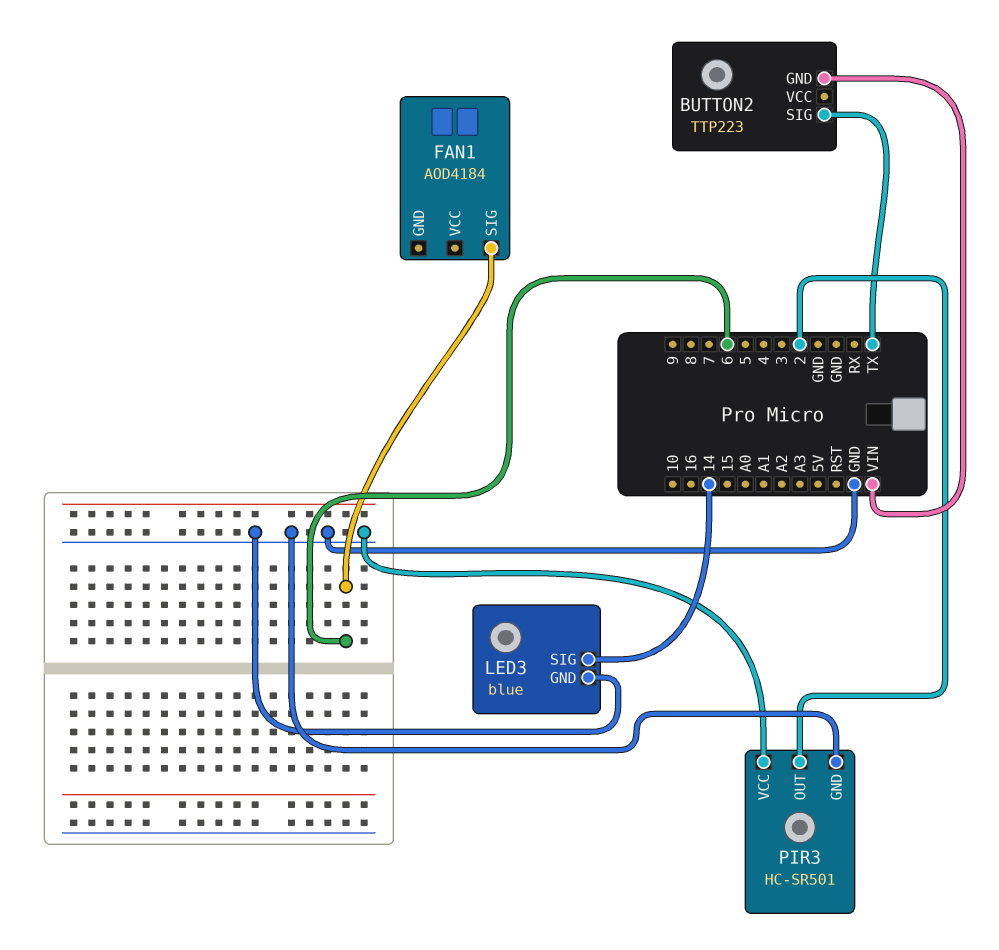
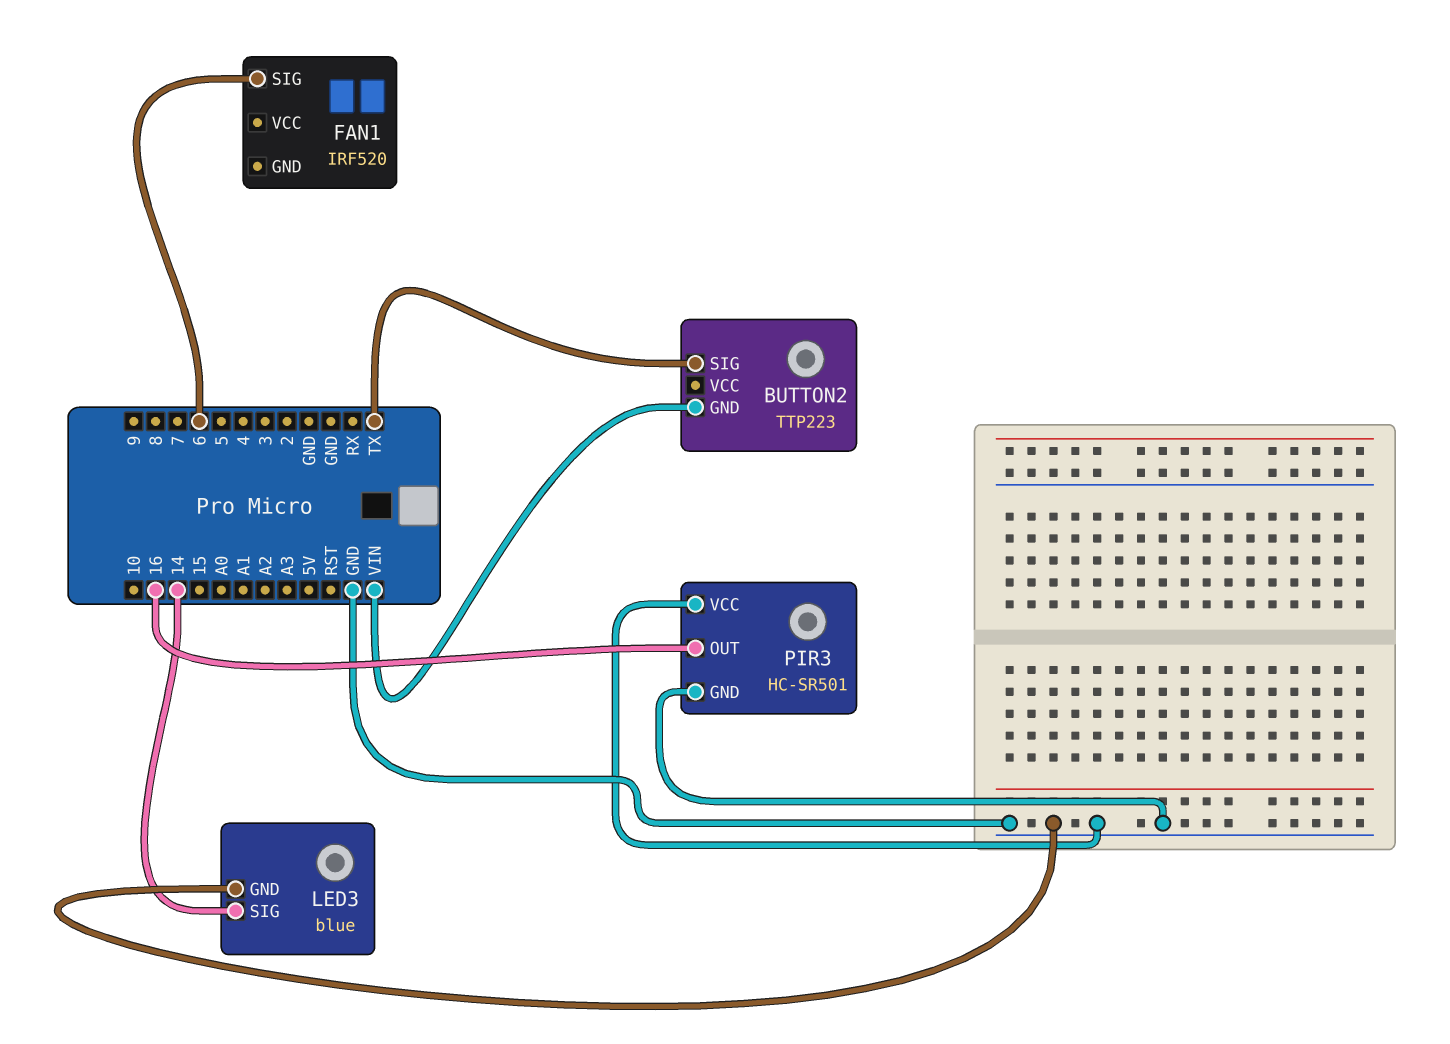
FAN1: AOD4184 -> IRF520
PIR3 pin OUT: 2 -> 16

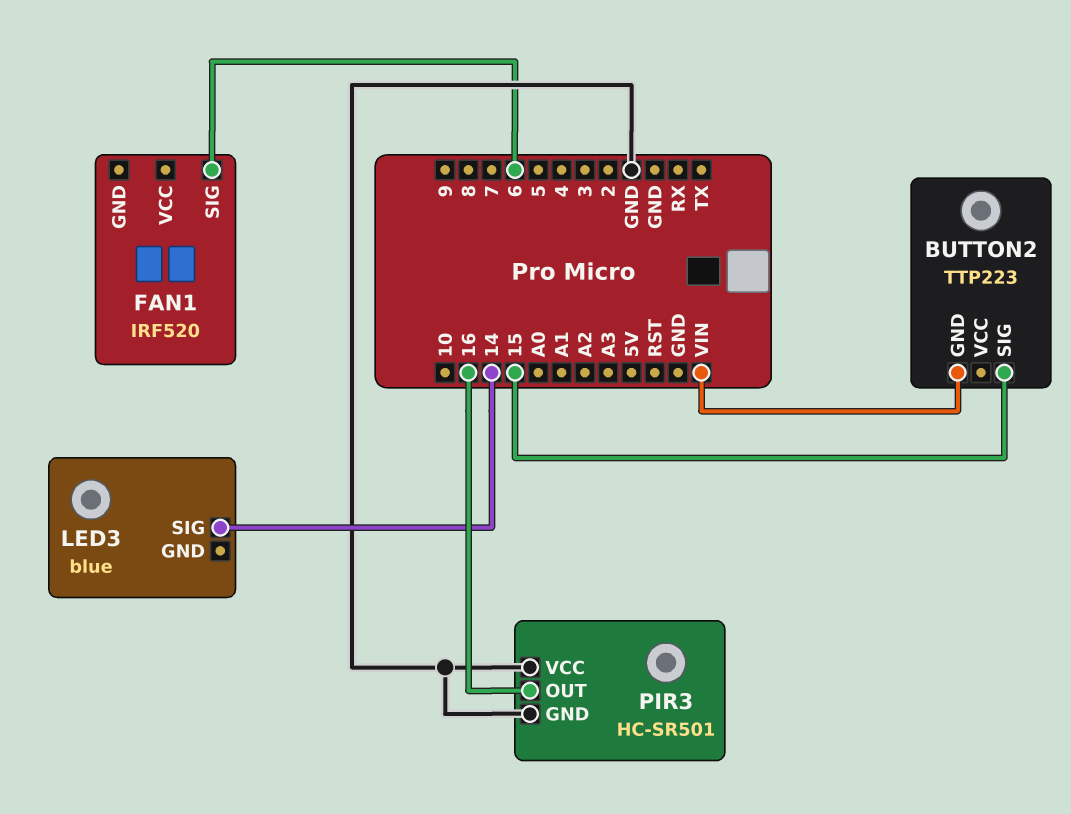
BUTTON2 pin SIG: TX -> 15
LED3 pin GND: GND -> none

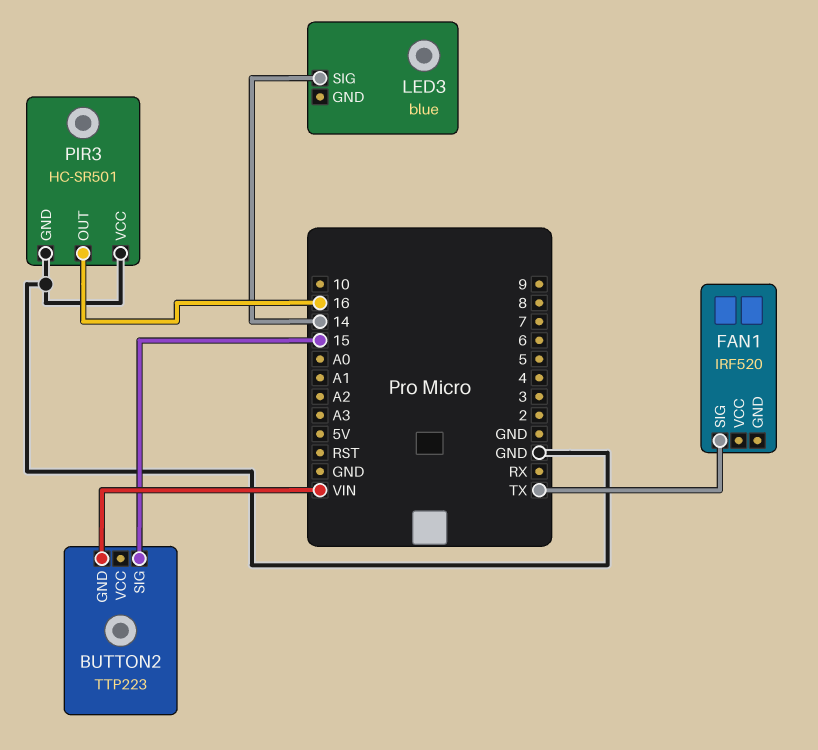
FAN1 pin SIG: 6 -> TX

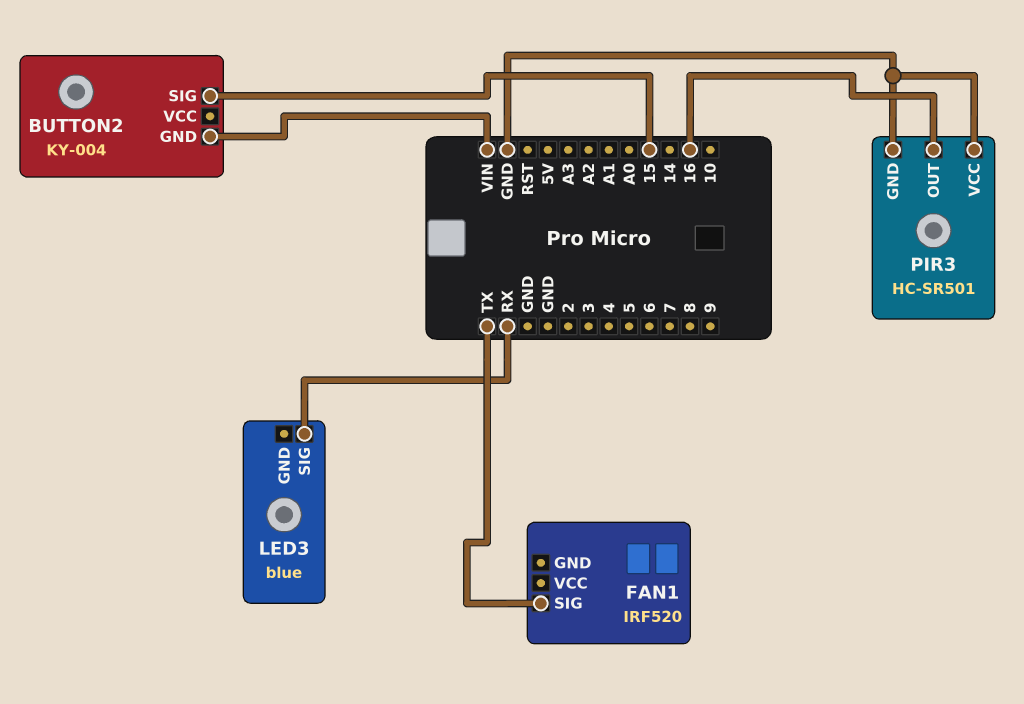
BUTTON2: TTP223 -> KY-004
LED3 pin SIG: 14 -> RX

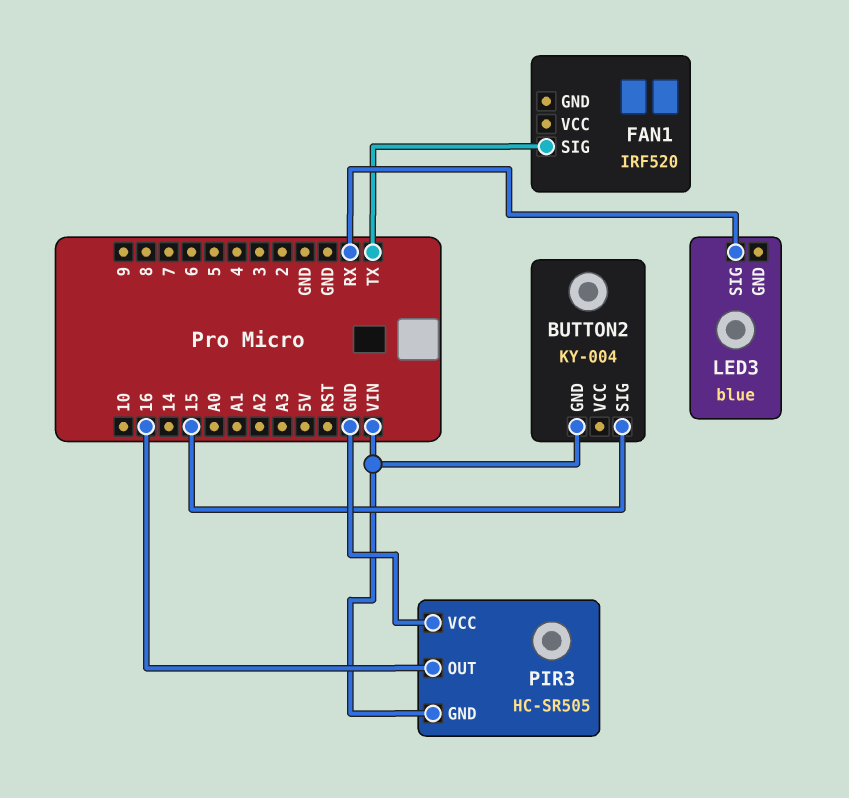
PIR3: HC-SR501 -> HC-SR505
PIR3 pin GND: GND -> VIN

